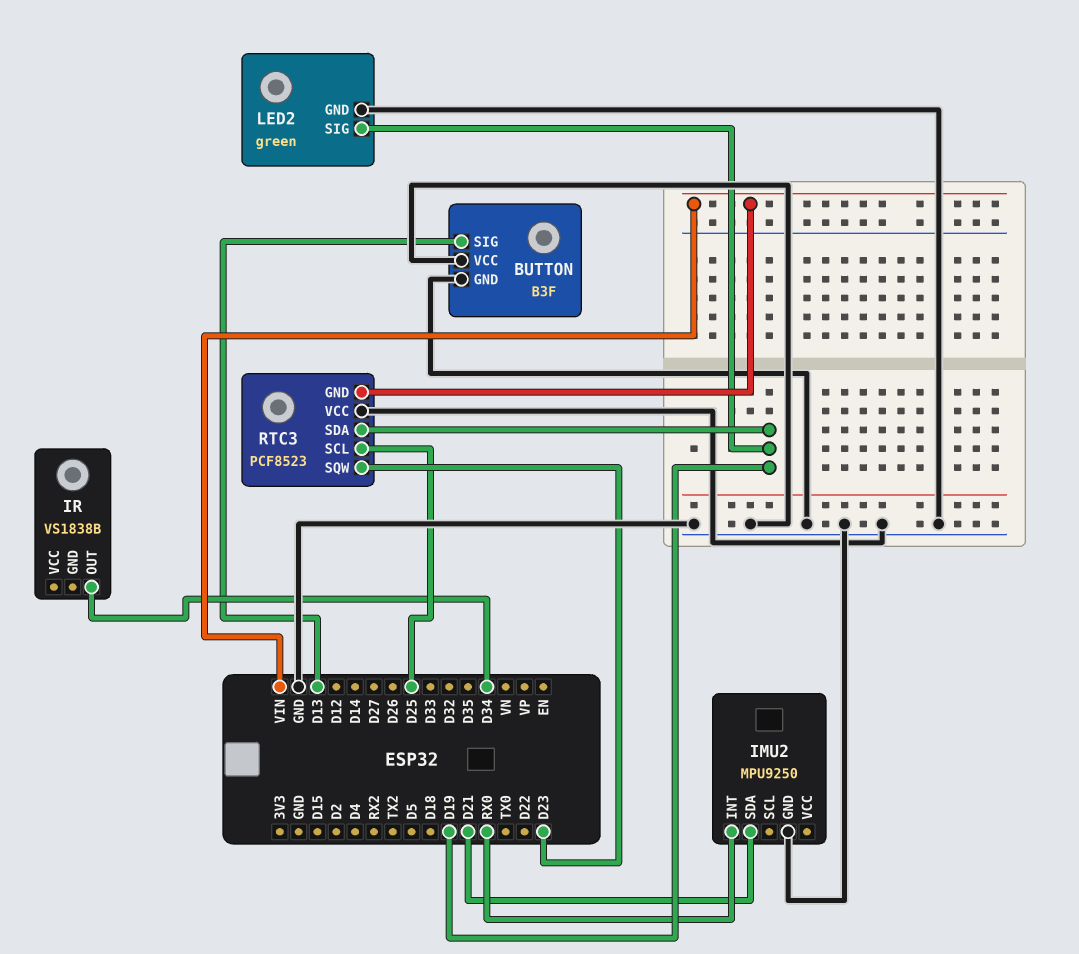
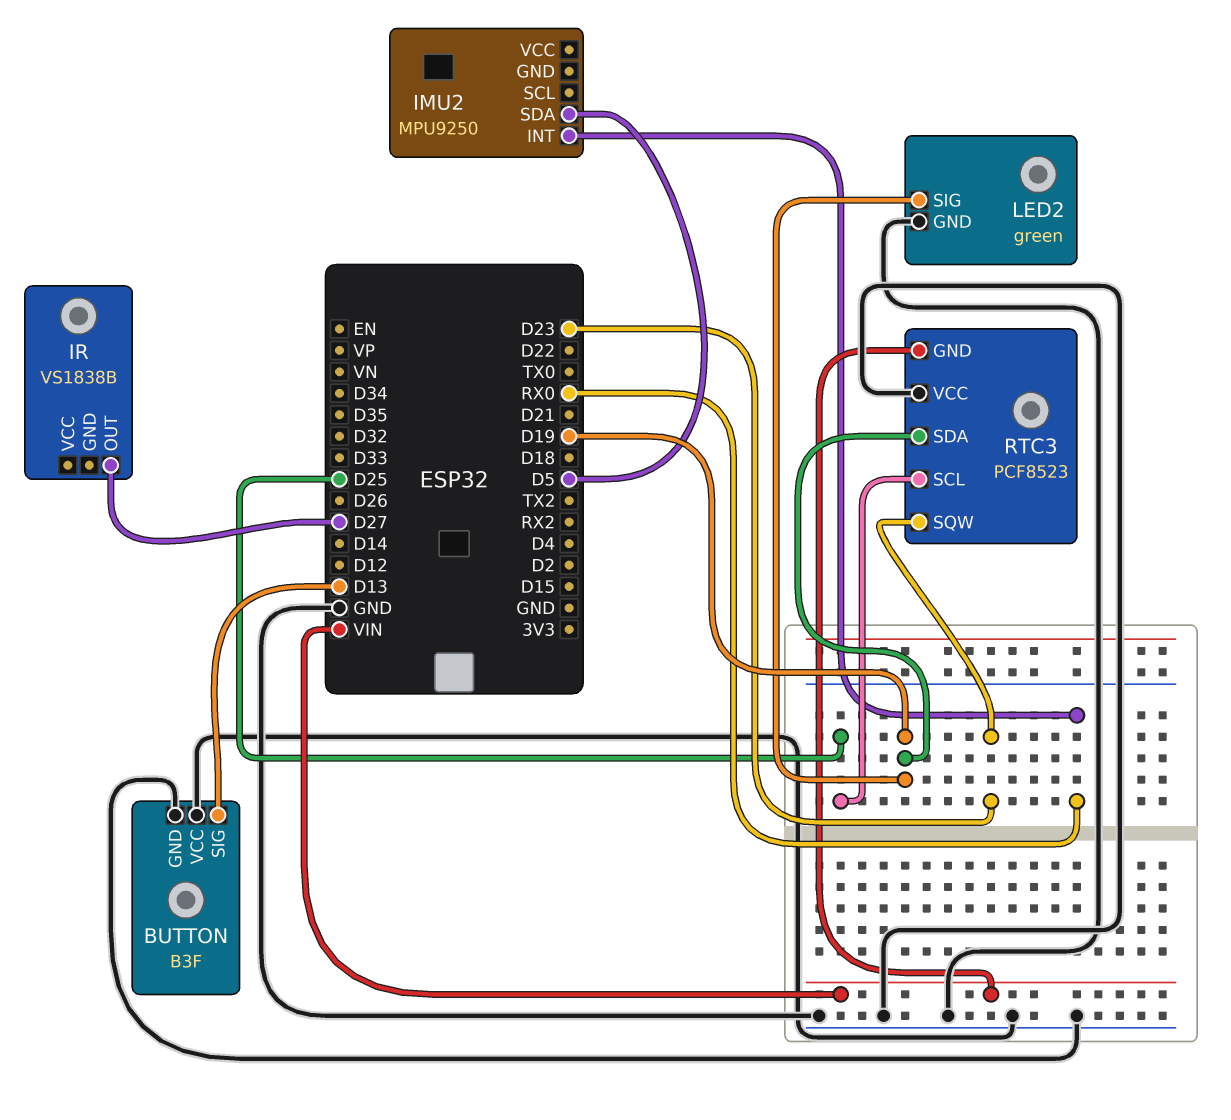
IMU2 pin GND: GND -> none
IMU2 pin SDA: D21 -> D5
IR pin OUT: D34 -> D27

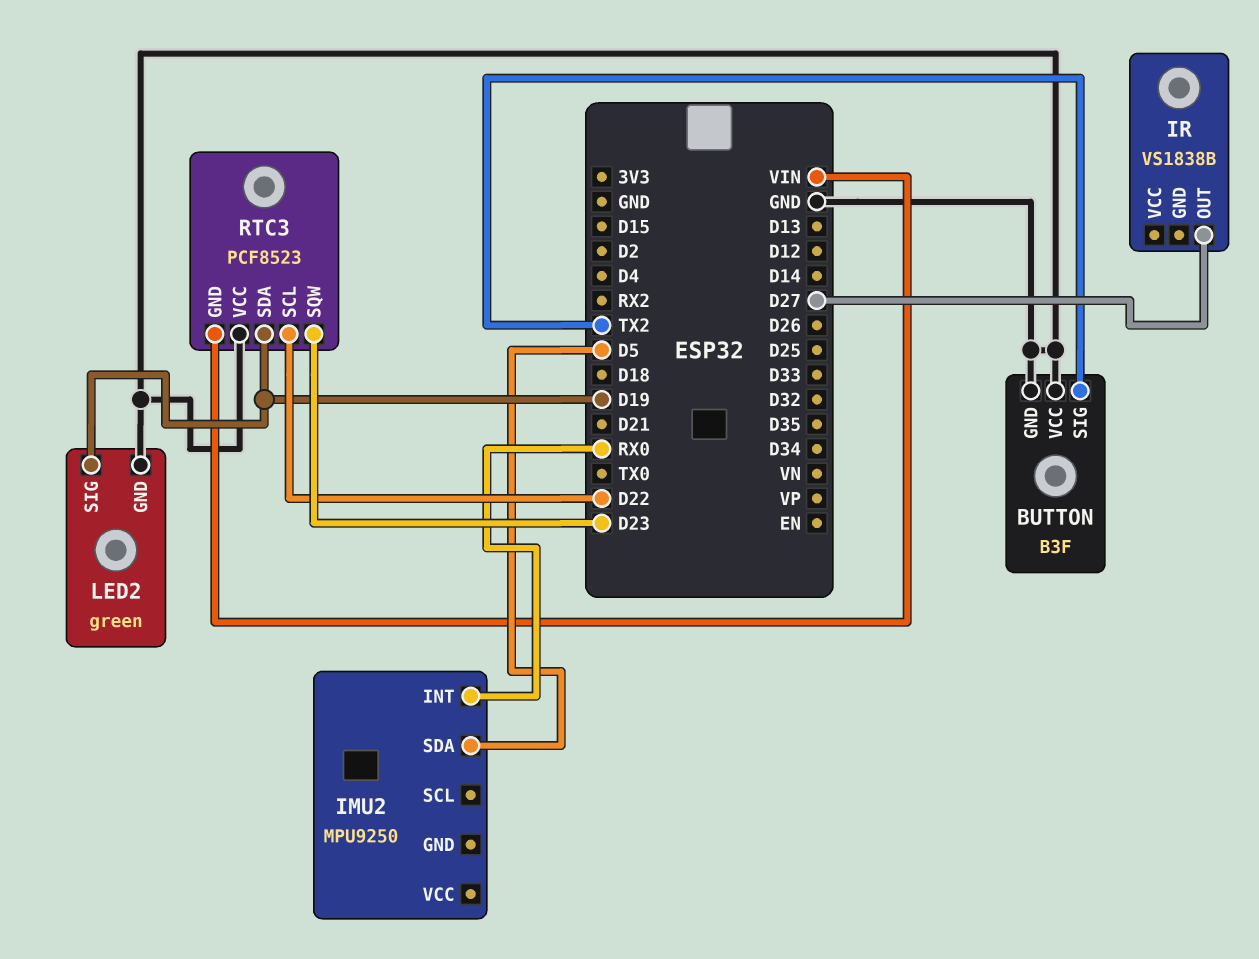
BUTTON pin SIG: D13 -> TX2
RTC3 pin SCL: D25 -> D22

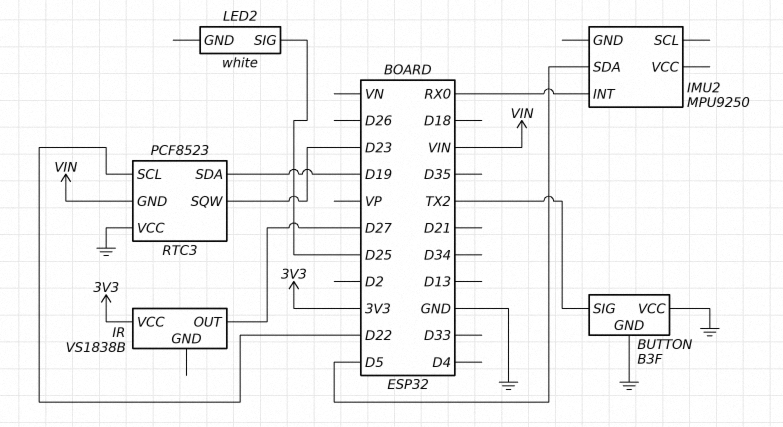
IR pin VCC: none -> 3V3
LED2: green -> white
LED2 pin GND: GND -> none
LED2 pin SIG: D19 -> D25

